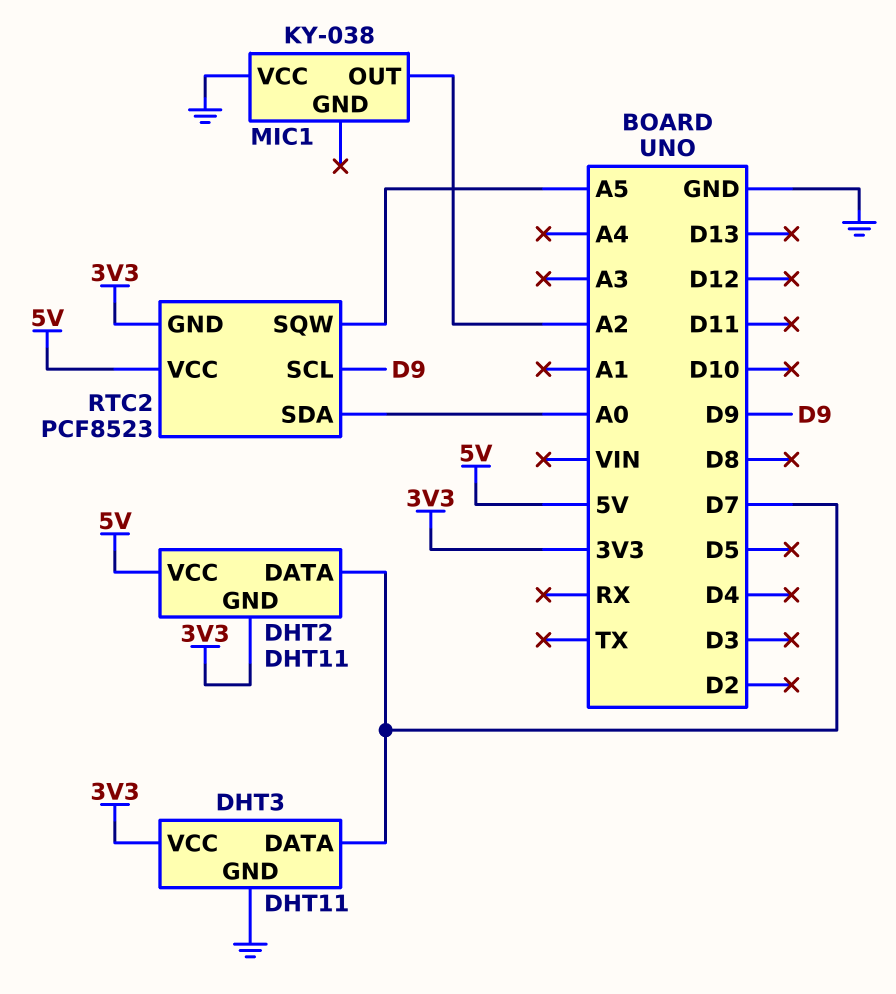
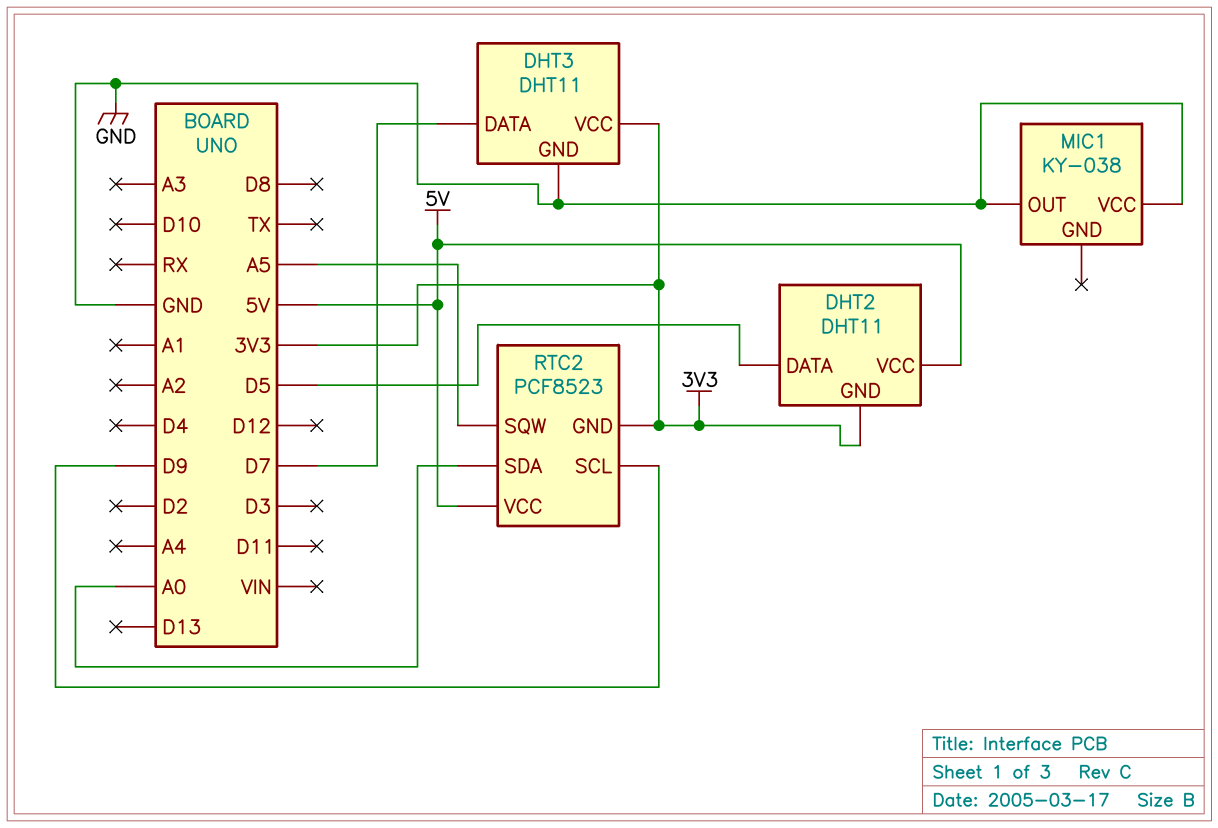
DHT2 pin DATA: D7 -> D5
MIC1 pin OUT: A2 -> GND

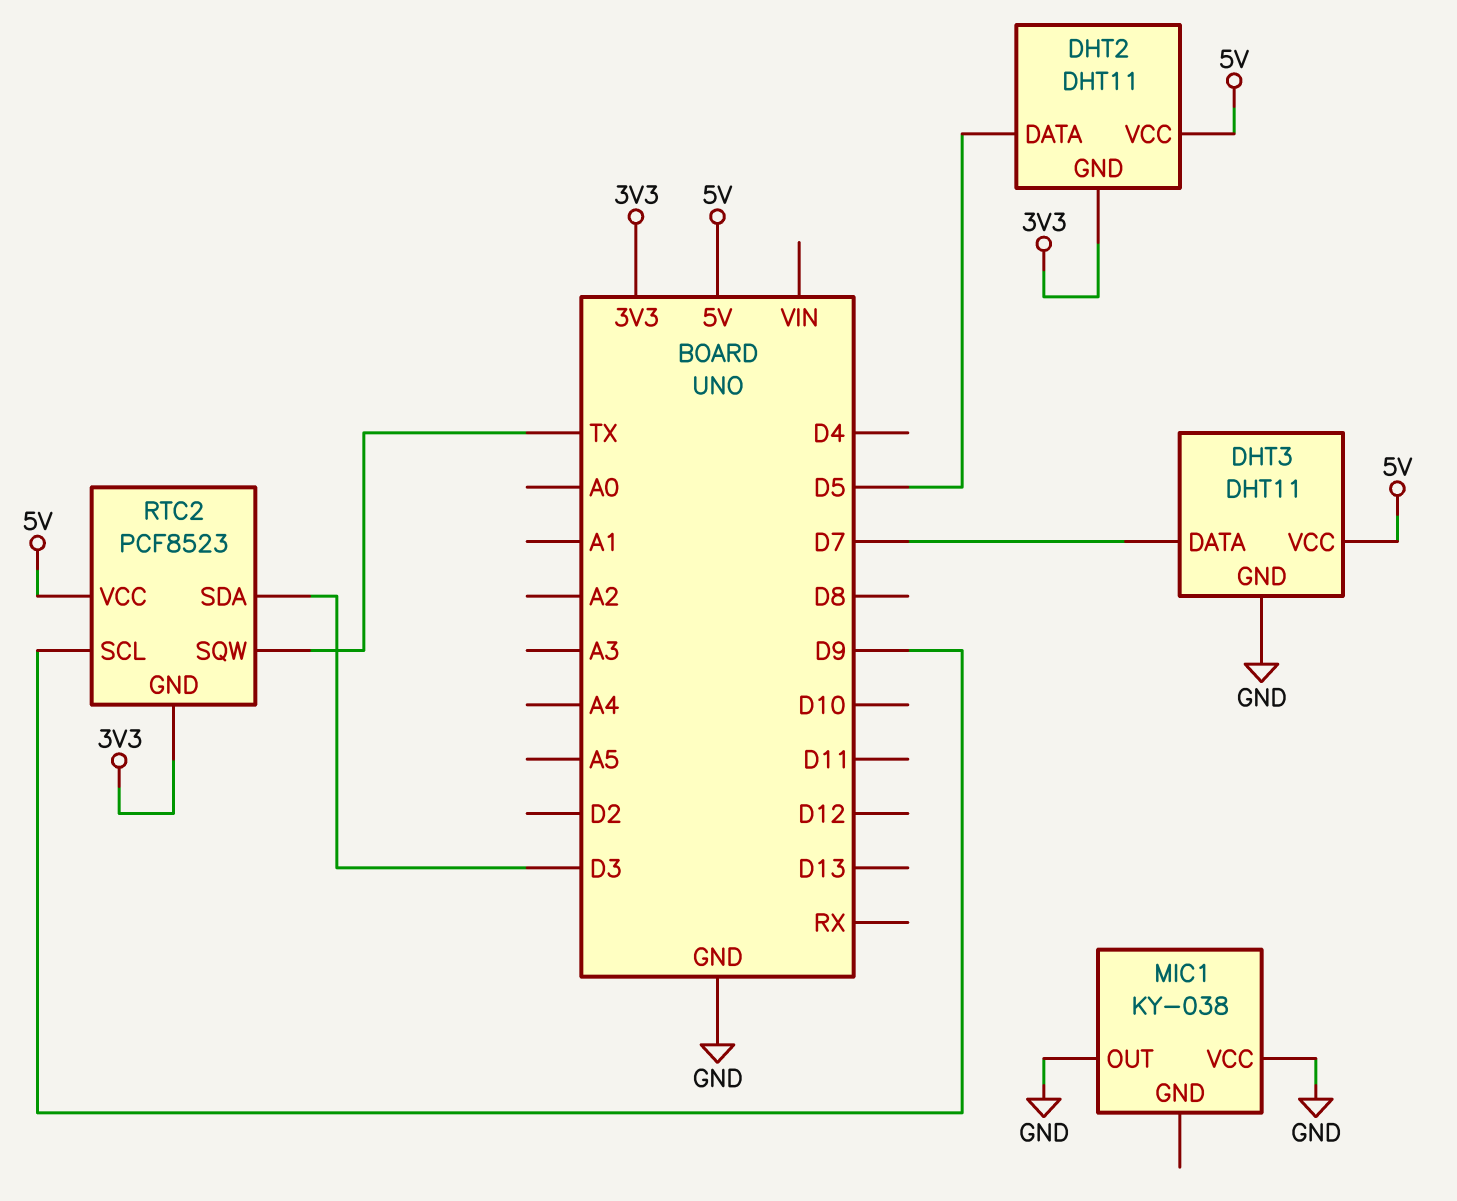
DHT3 pin VCC: 3V3 -> 5V
RTC2 pin SDA: A0 -> D3
RTC2 pin SQW: A5 -> TX

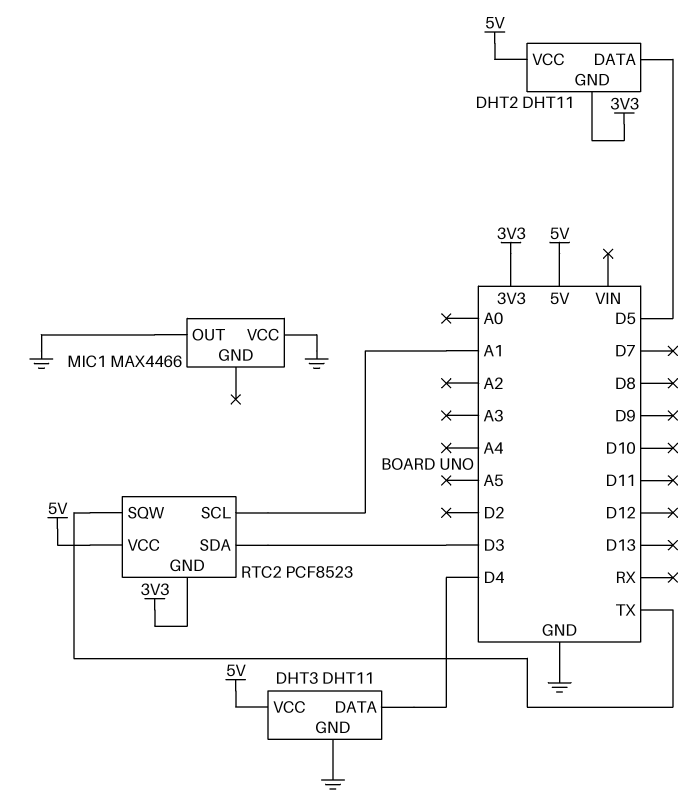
DHT3 pin DATA: D7 -> D4
MIC1: KY-038 -> MAX4466
RTC2 pin SCL: D9 -> A1

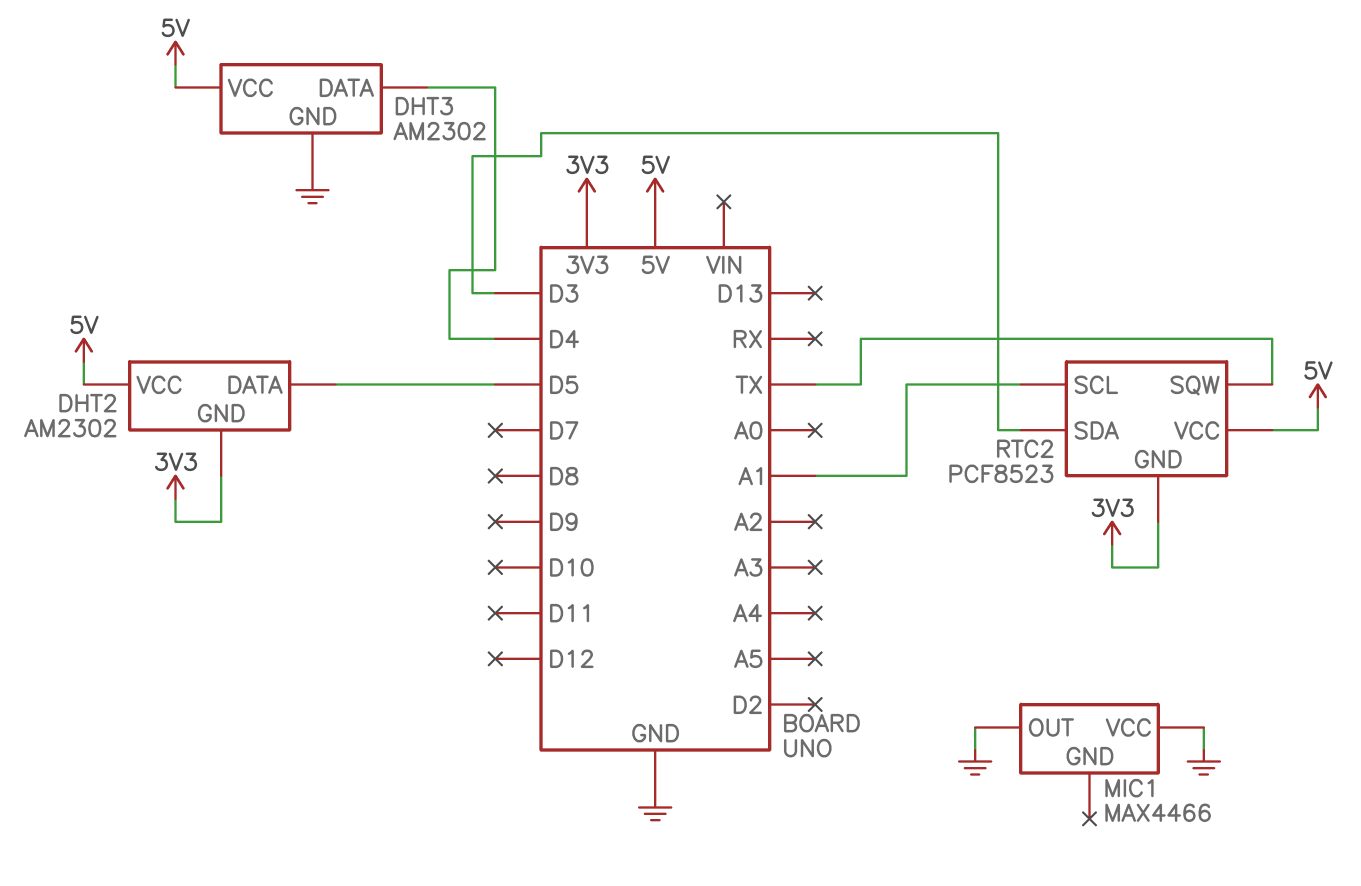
DHT2: DHT11 -> AM2302
DHT3: DHT11 -> AM2302

